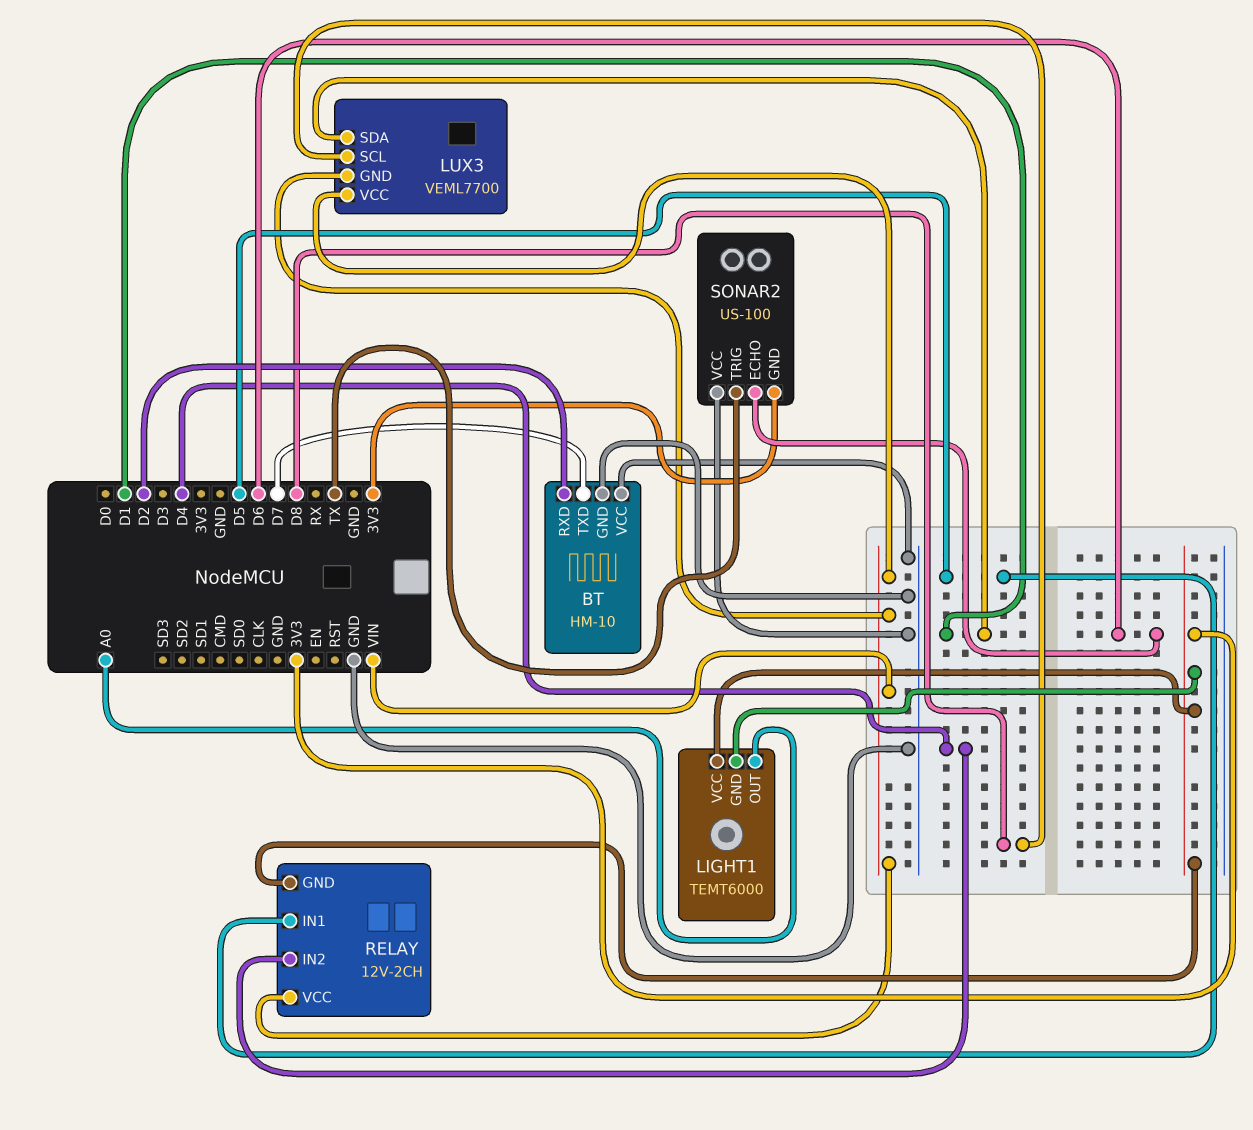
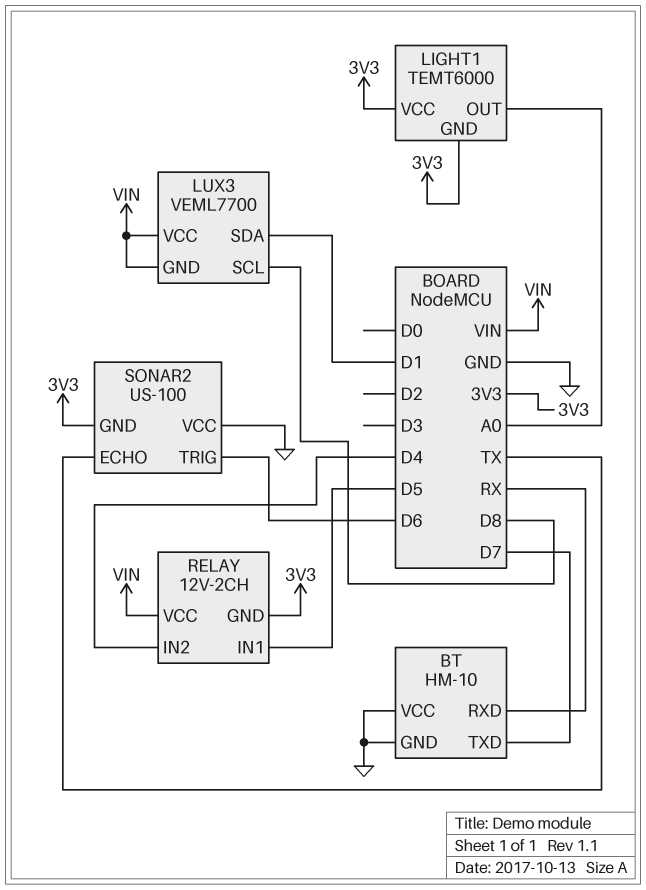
BT pin RXD: D2 -> RX
SONAR2 pin ECHO: D6 -> TX
SONAR2 pin TRIG: TX -> D6

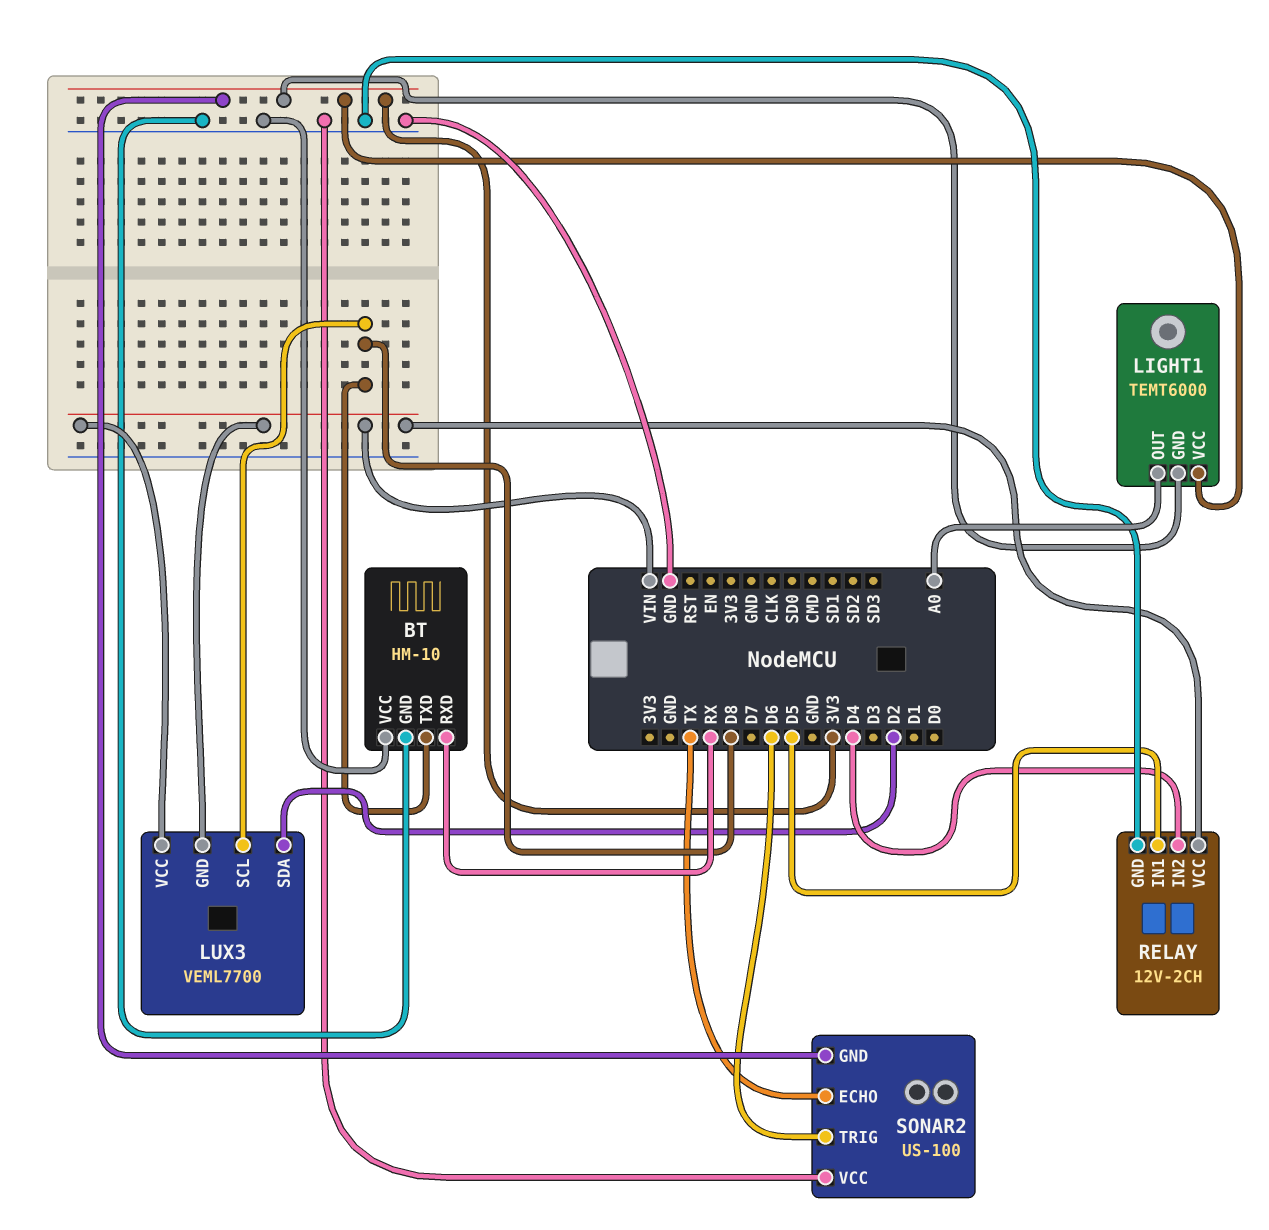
BT pin TXD: D7 -> D8
LUX3 pin SDA: D1 -> D2
RELAY pin GND: 3V3 -> GND

